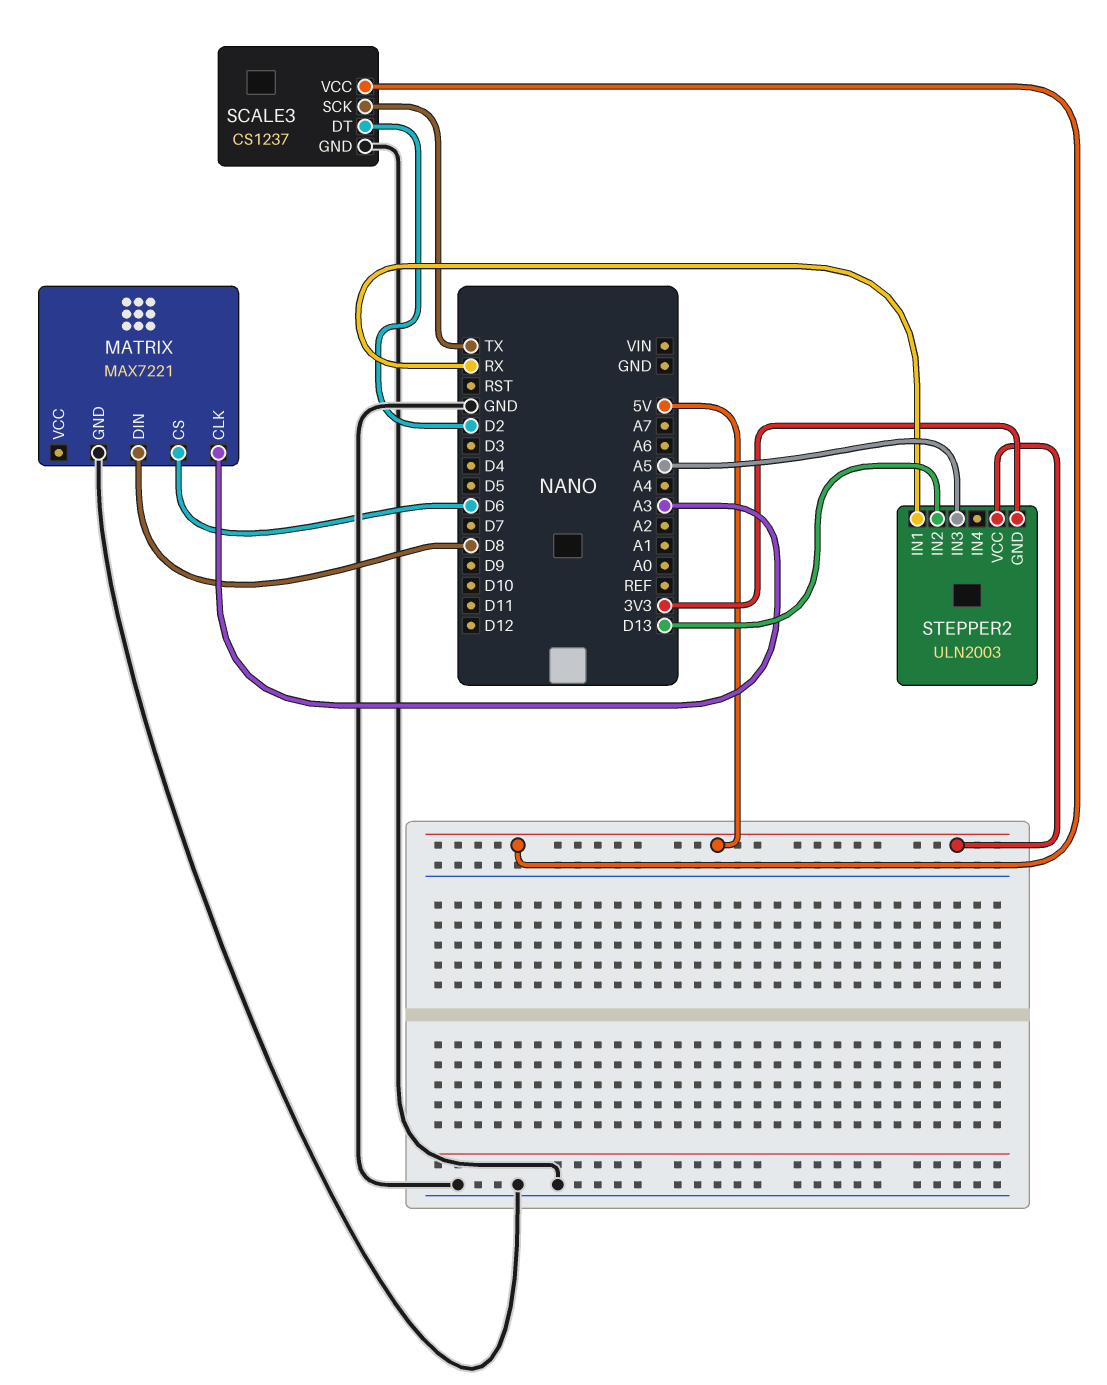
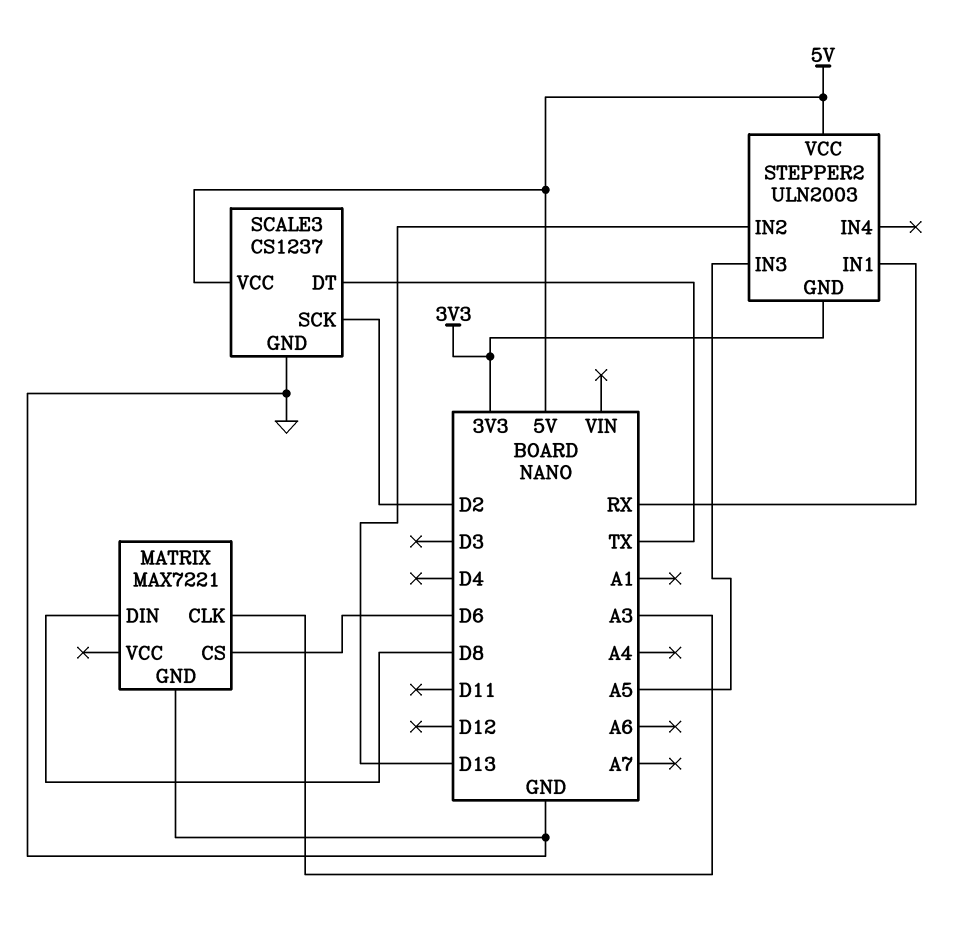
SCALE3 pin DT: D2 -> TX
SCALE3 pin SCK: TX -> D2

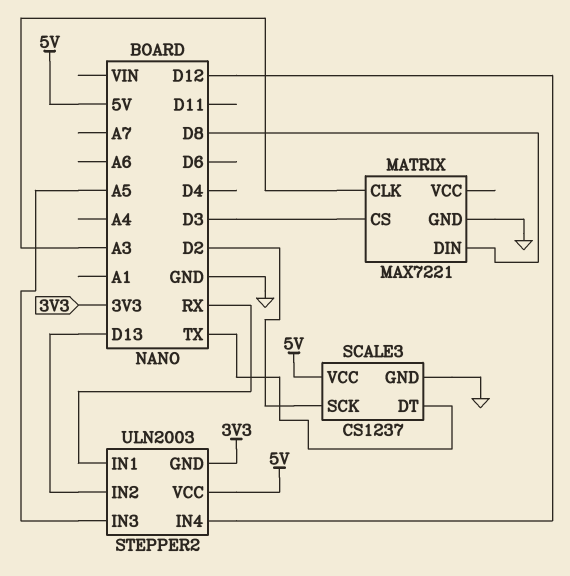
MATRIX pin CS: D6 -> D3
STEPPER2 pin IN4: none -> D12

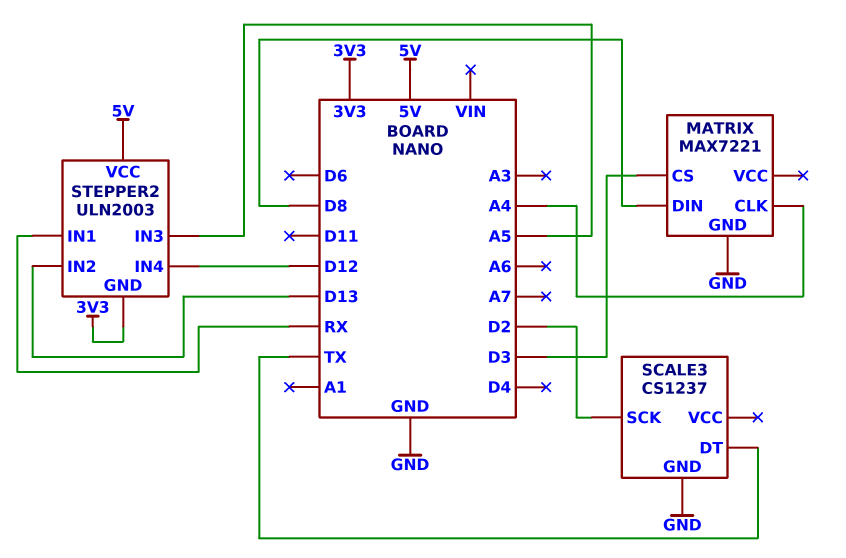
MATRIX pin CLK: A3 -> A4
SCALE3 pin VCC: 5V -> none

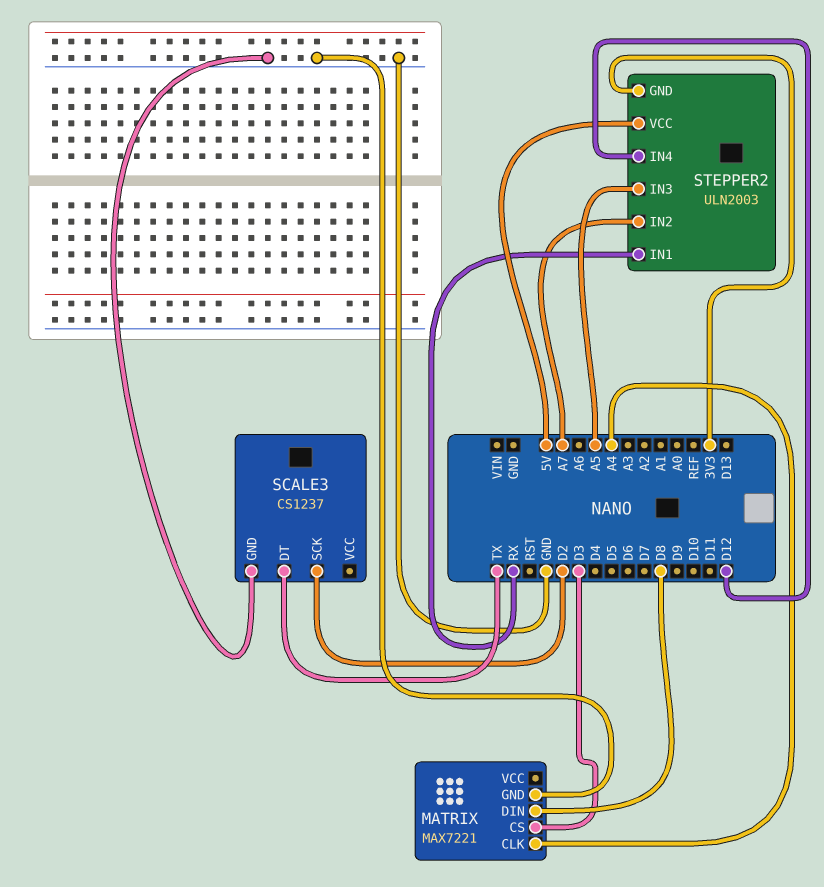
STEPPER2 pin IN2: D13 -> A7

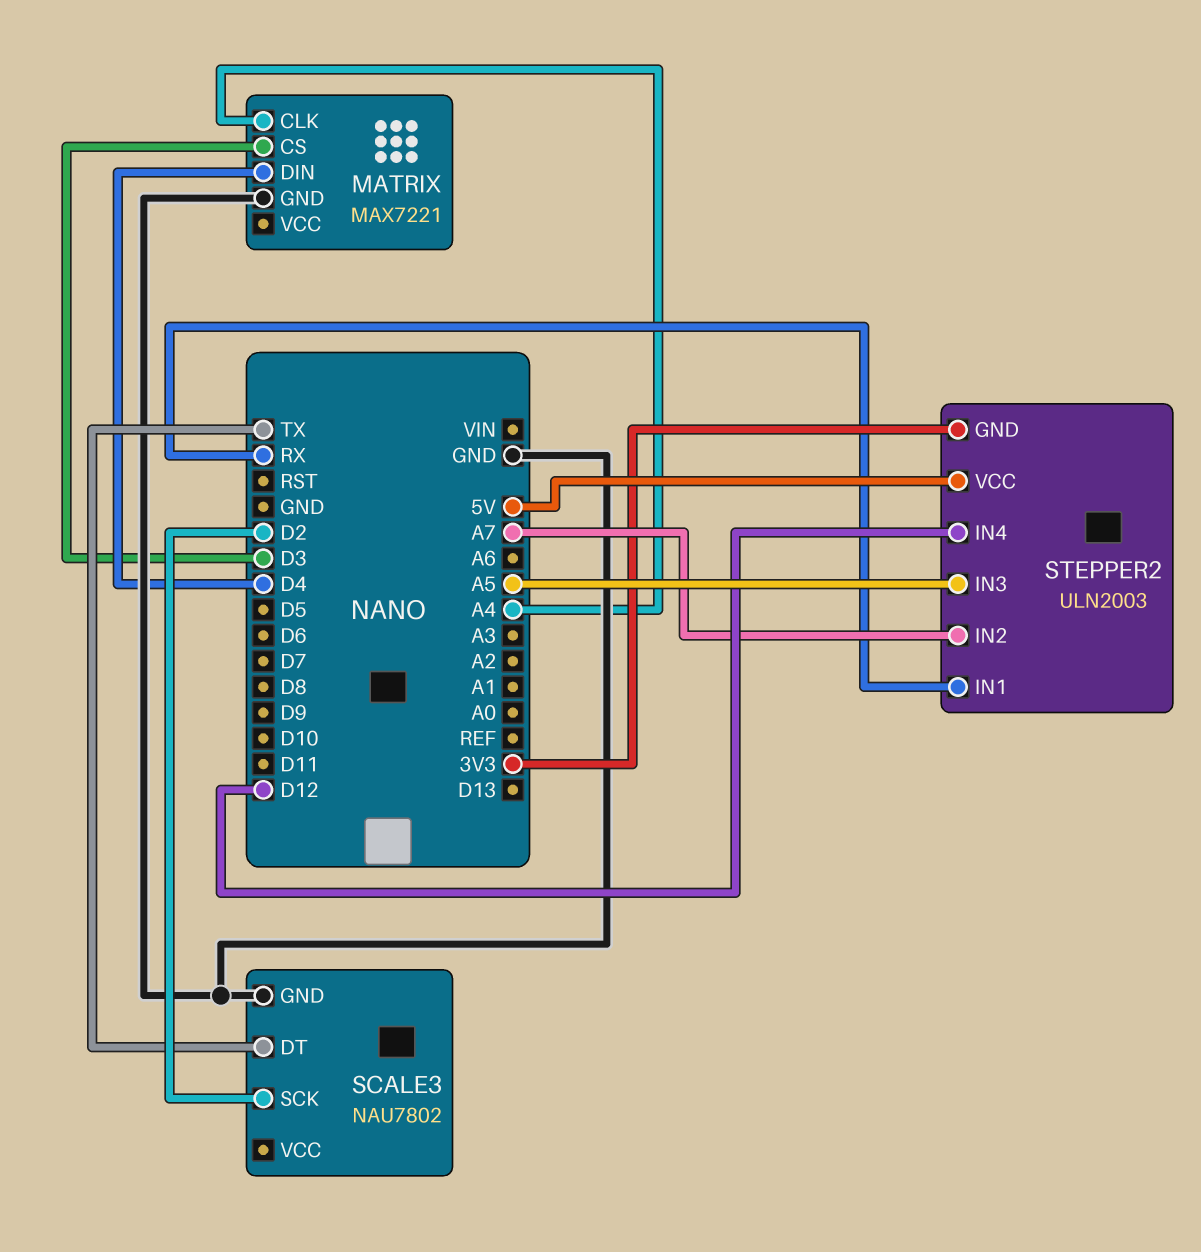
MATRIX pin DIN: D8 -> D4
SCALE3: CS1237 -> NAU7802

